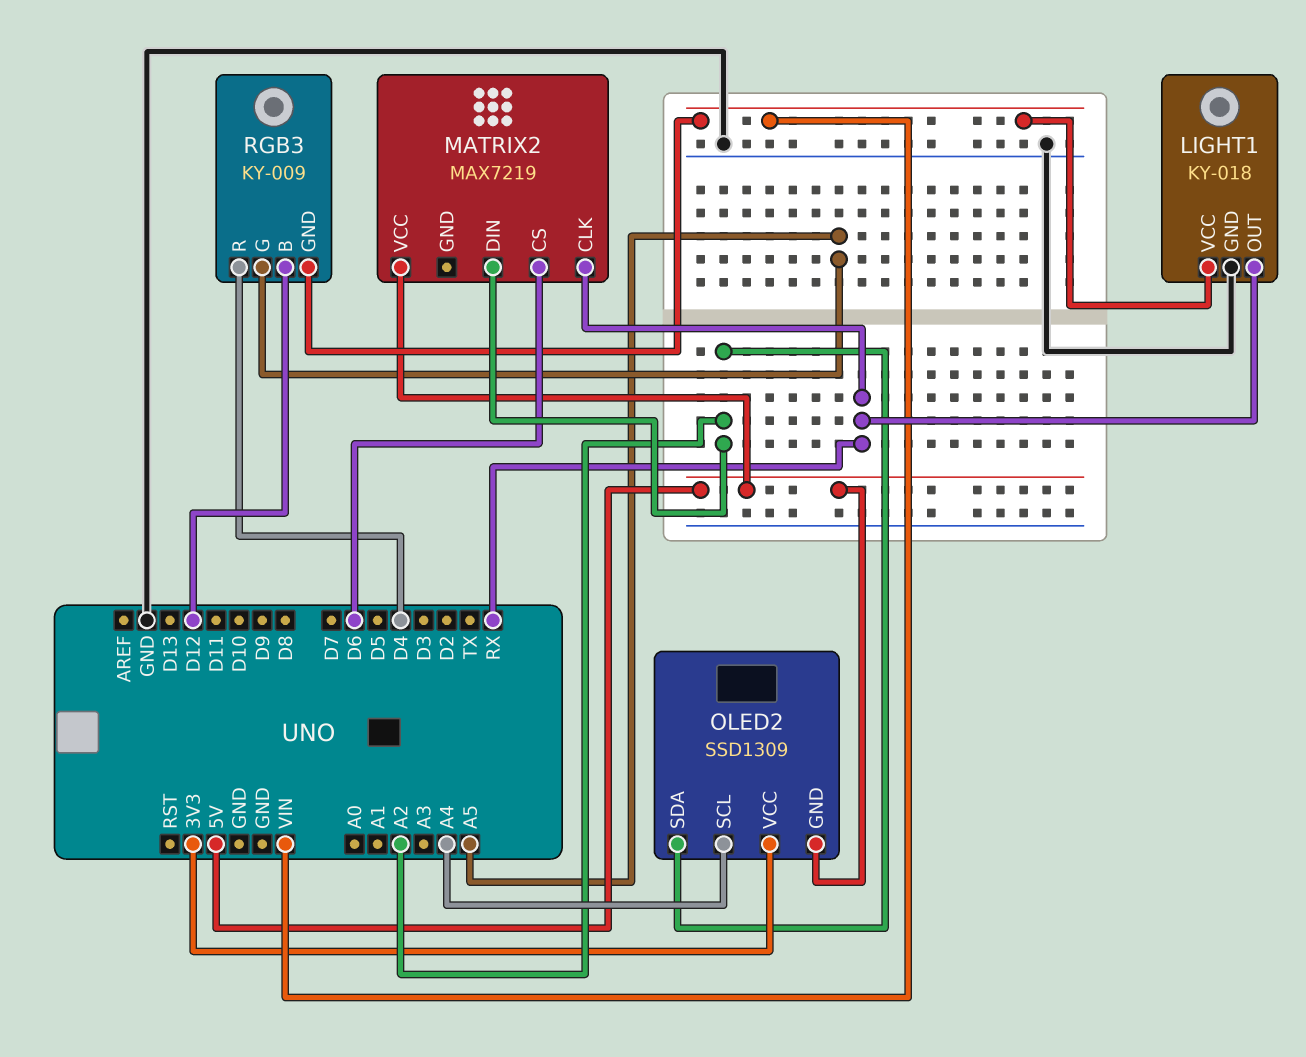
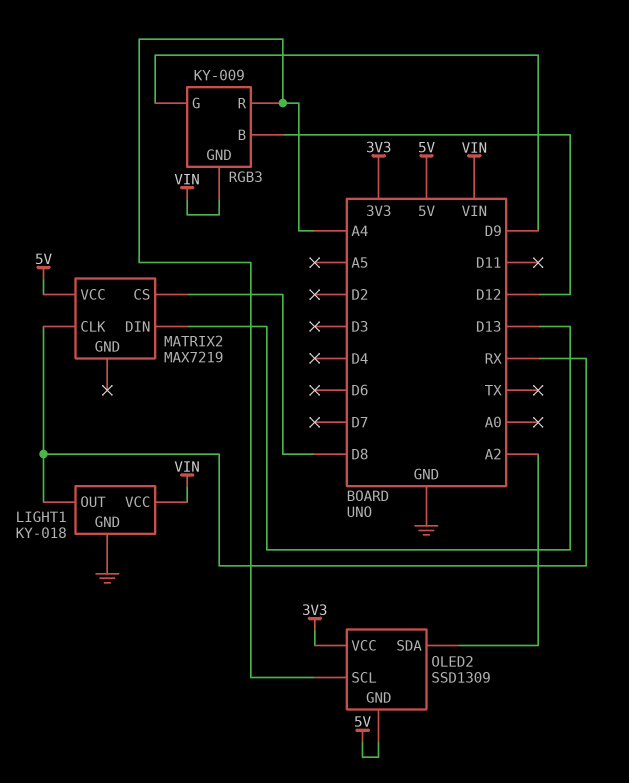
MATRIX2 pin CS: D6 -> D8
MATRIX2 pin DIN: A2 -> D13
RGB3 pin G: A5 -> D9
RGB3 pin R: D4 -> A4

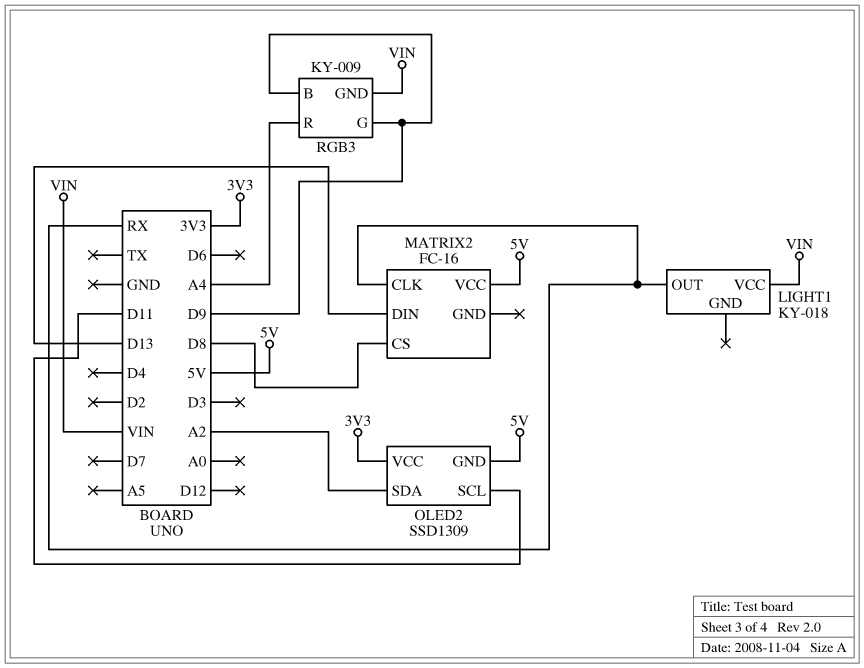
LIGHT1 pin GND: GND -> none
MATRIX2: MAX7219 -> FC-16
OLED2 pin SCL: A4 -> D11
RGB3 pin B: D12 -> D9

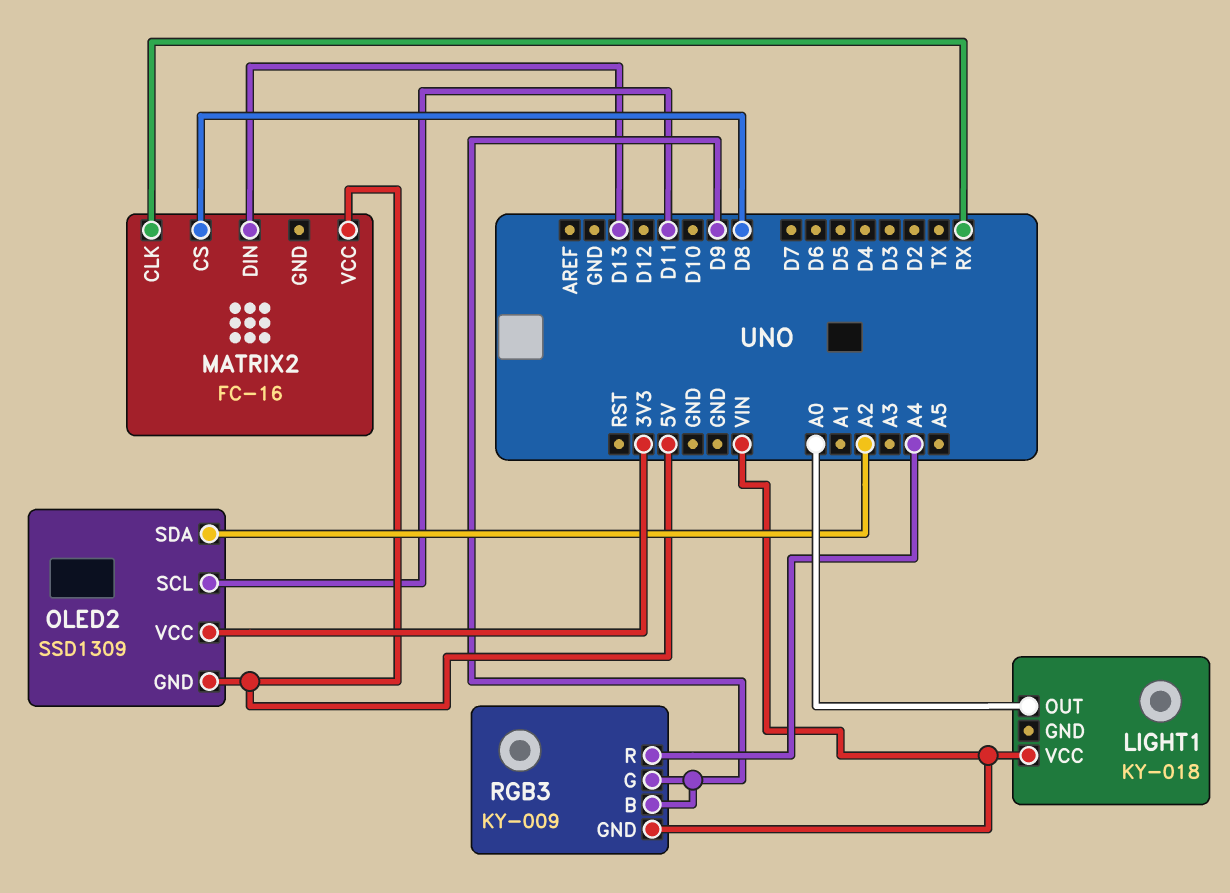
LIGHT1 pin OUT: RX -> A0

